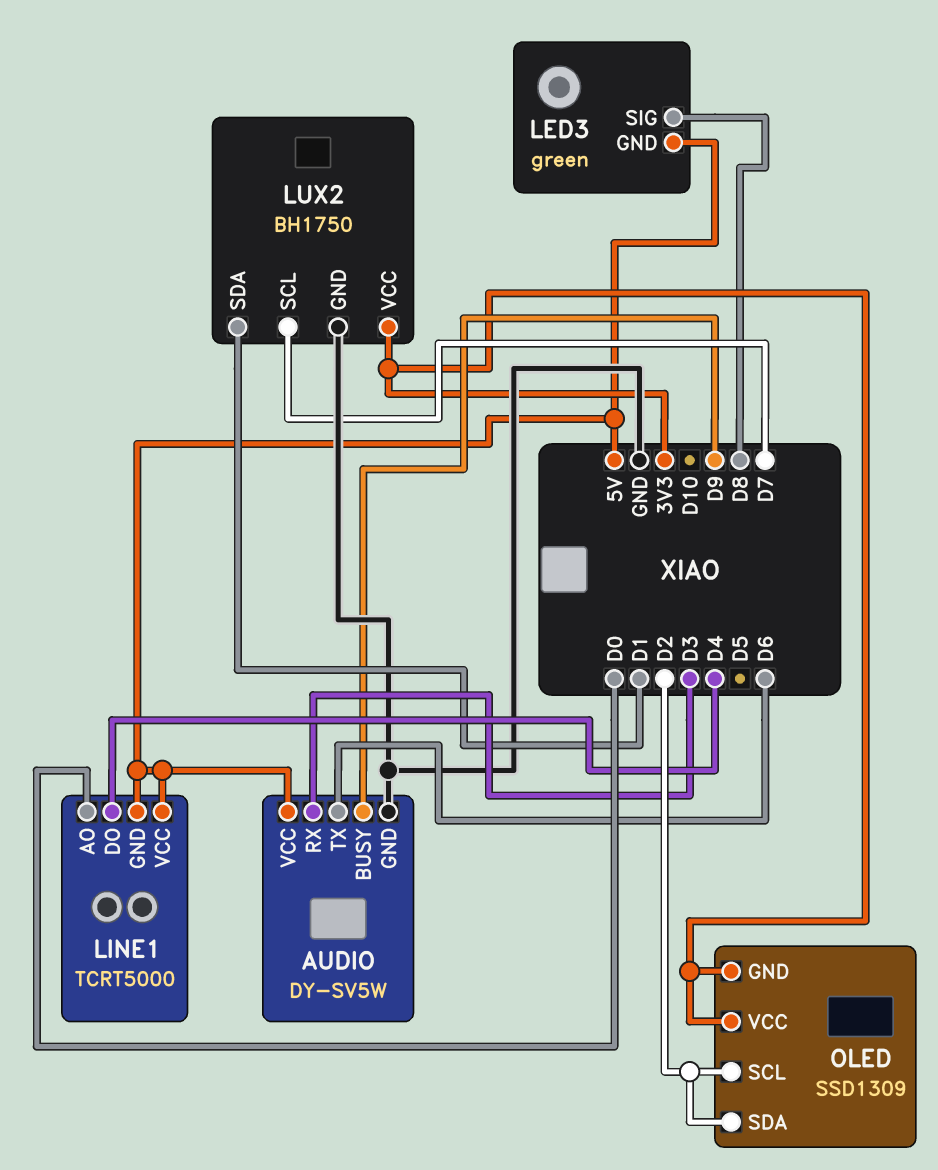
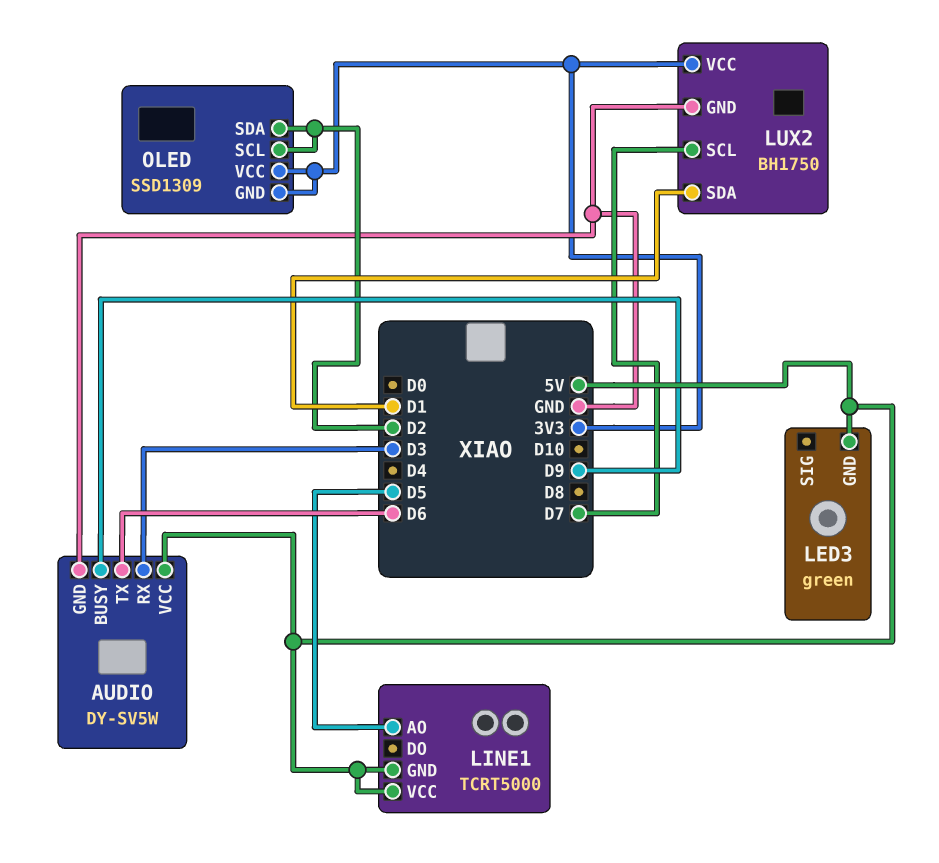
LED3 pin SIG: D8 -> none
LINE1 pin AO: D0 -> D5
LINE1 pin DO: D4 -> none

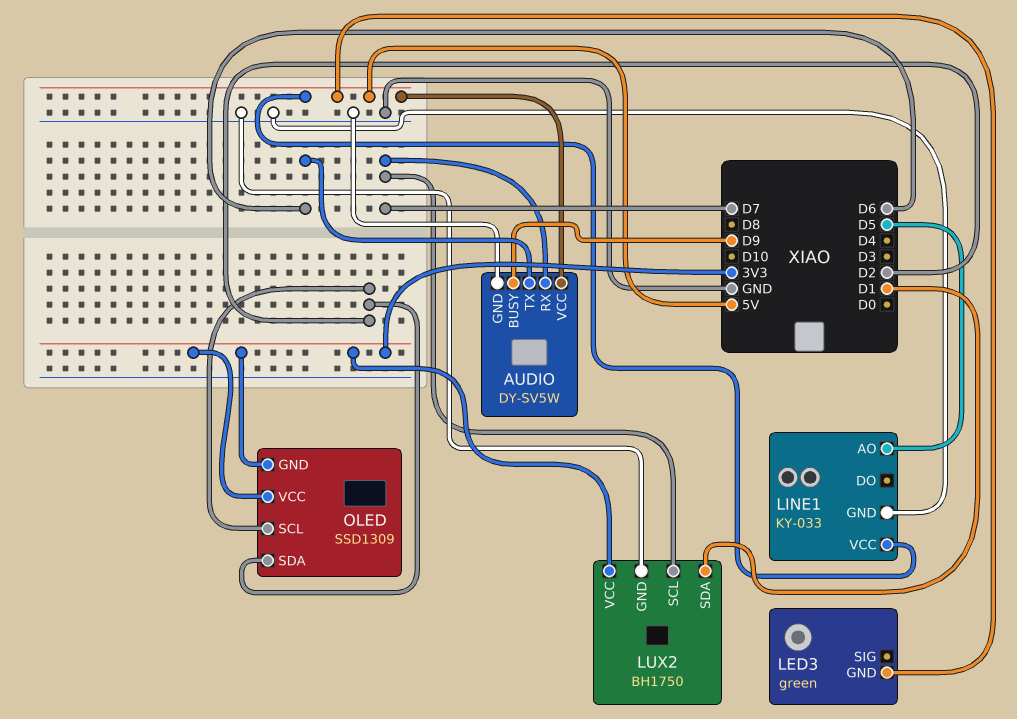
AUDIO pin RX: D3 -> D7
LINE1: TCRT5000 -> KY-033
LINE1 pin GND: 5V -> GND

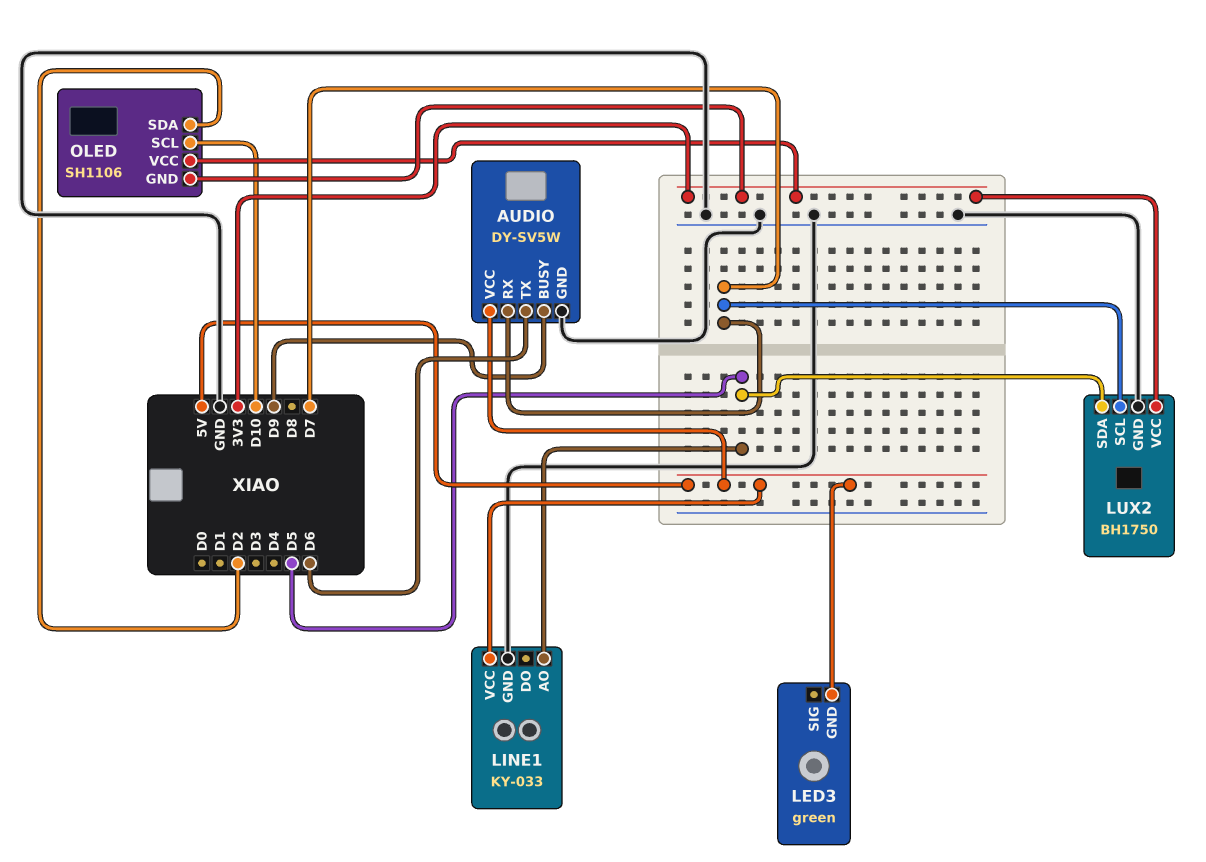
LUX2 pin SDA: D1 -> D5
OLED: SSD1309 -> SH1106
OLED pin SCL: D2 -> D10

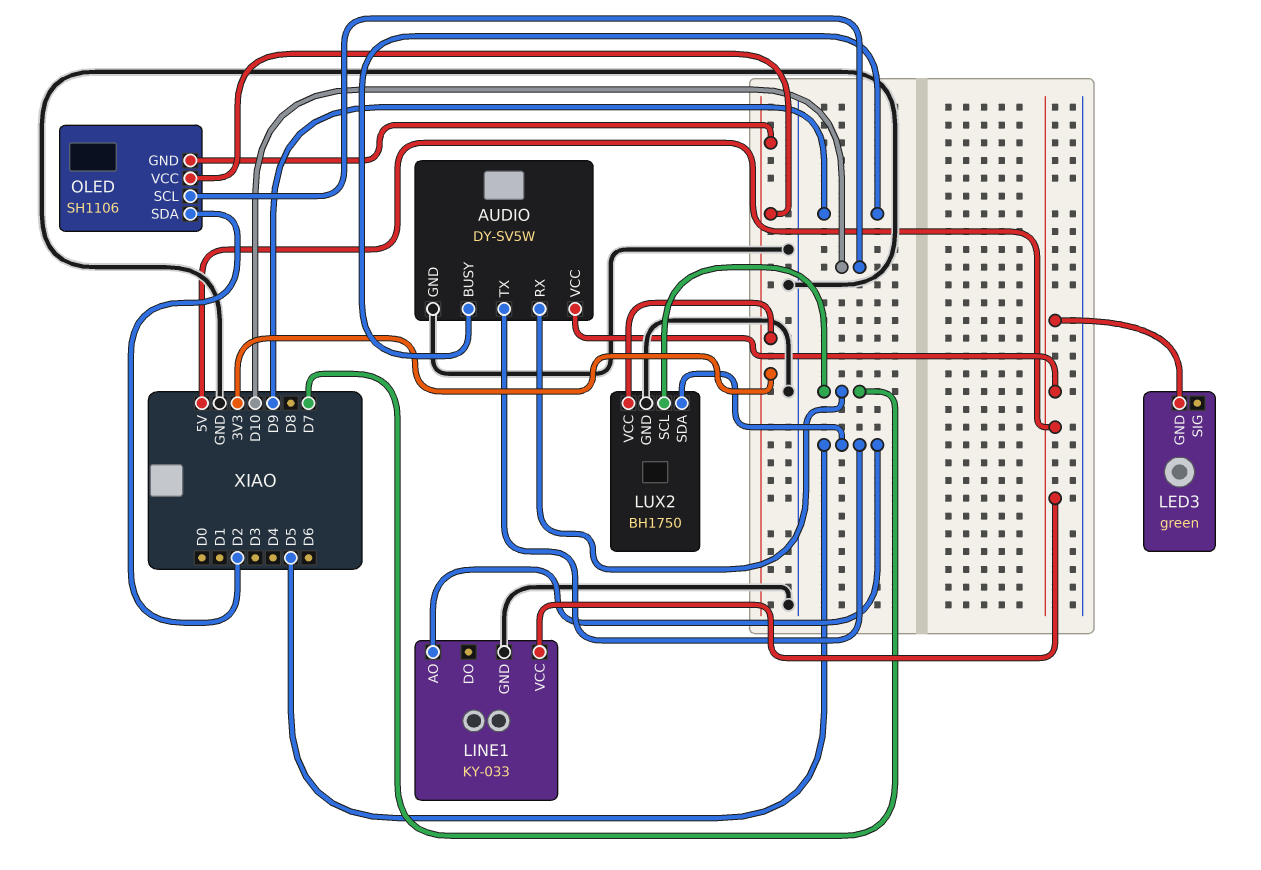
AUDIO pin TX: D6 -> D5

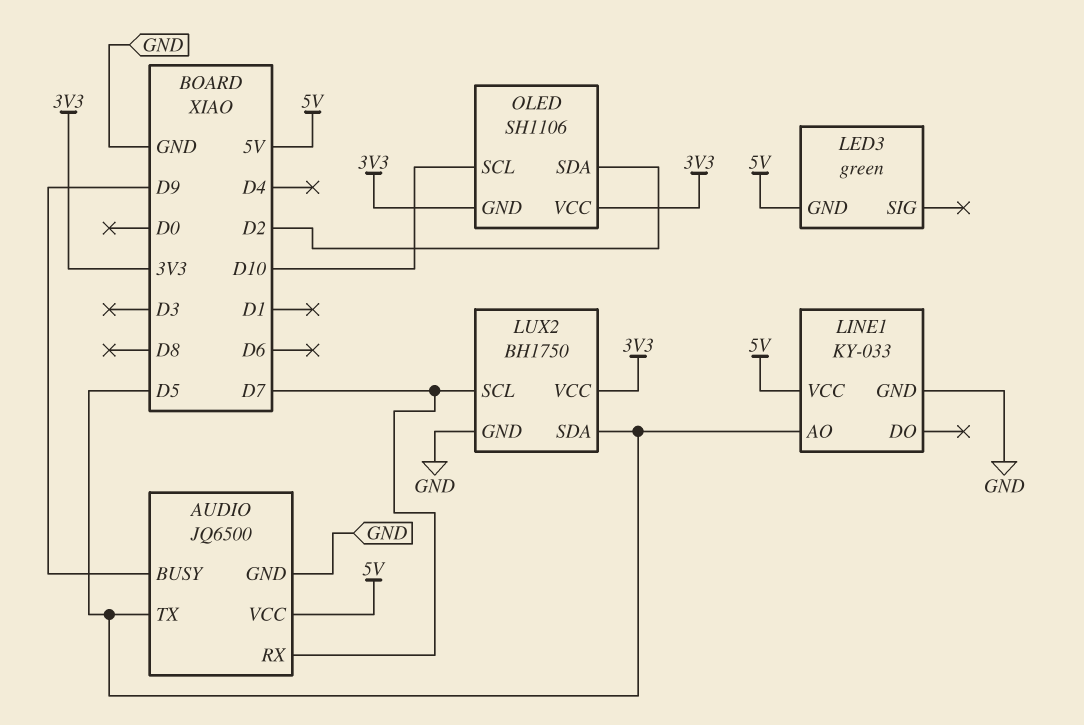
AUDIO: DY-SV5W -> JQ6500

